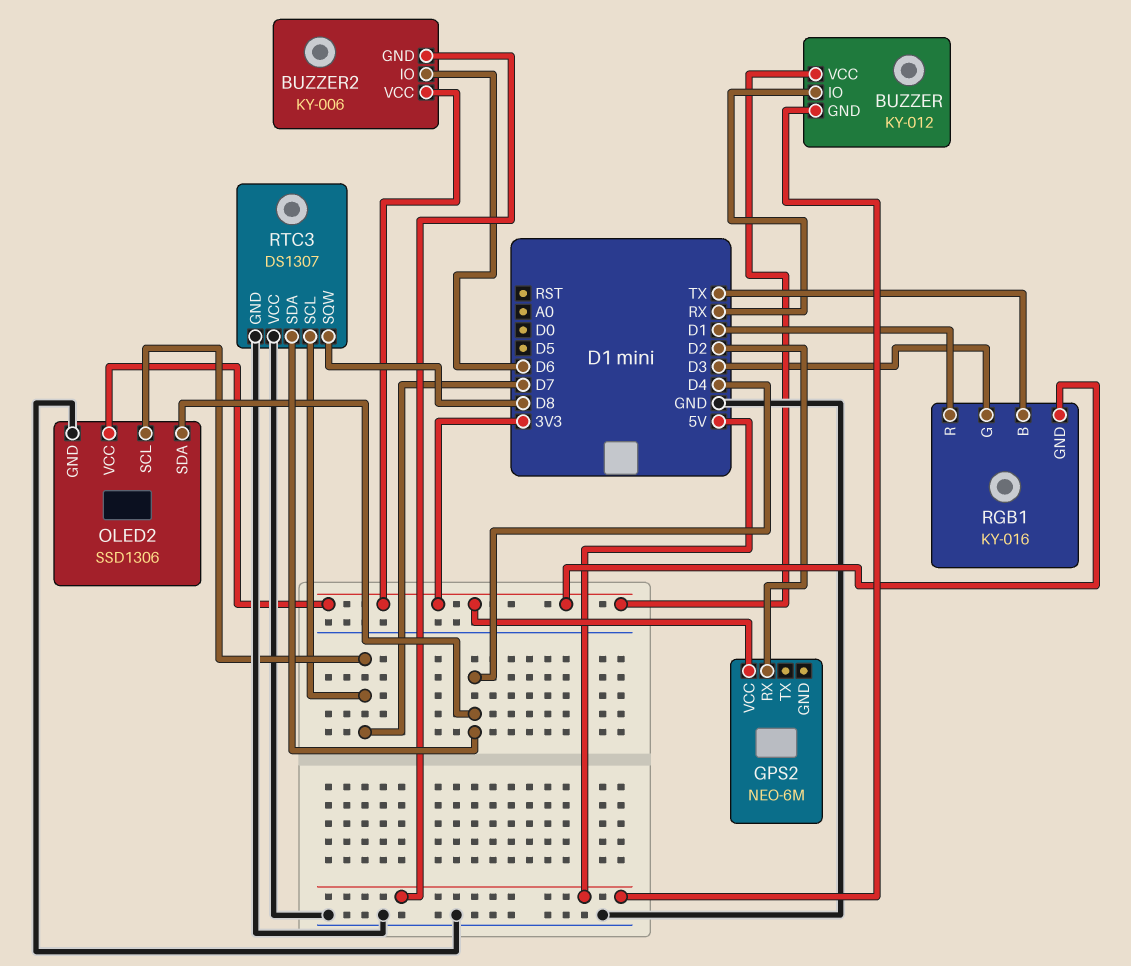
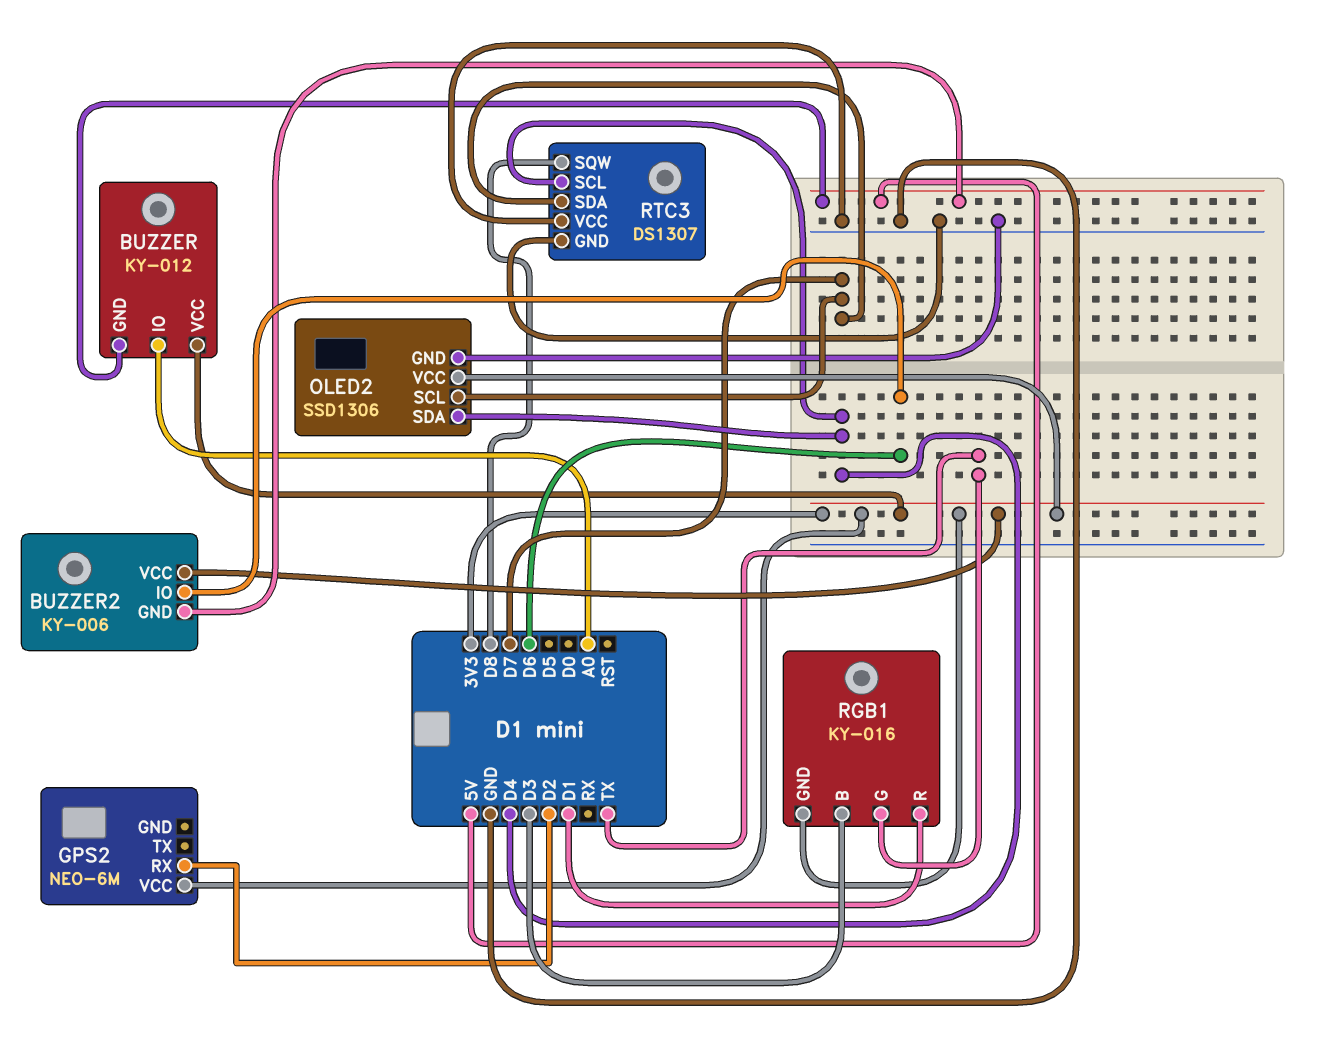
BUZZER pin IO: RX -> A0
RGB1 pin B: TX -> D3
RGB1 pin G: D3 -> TX
RTC3 pin SCL: D7 -> D4
RTC3 pin SDA: D4 -> D7

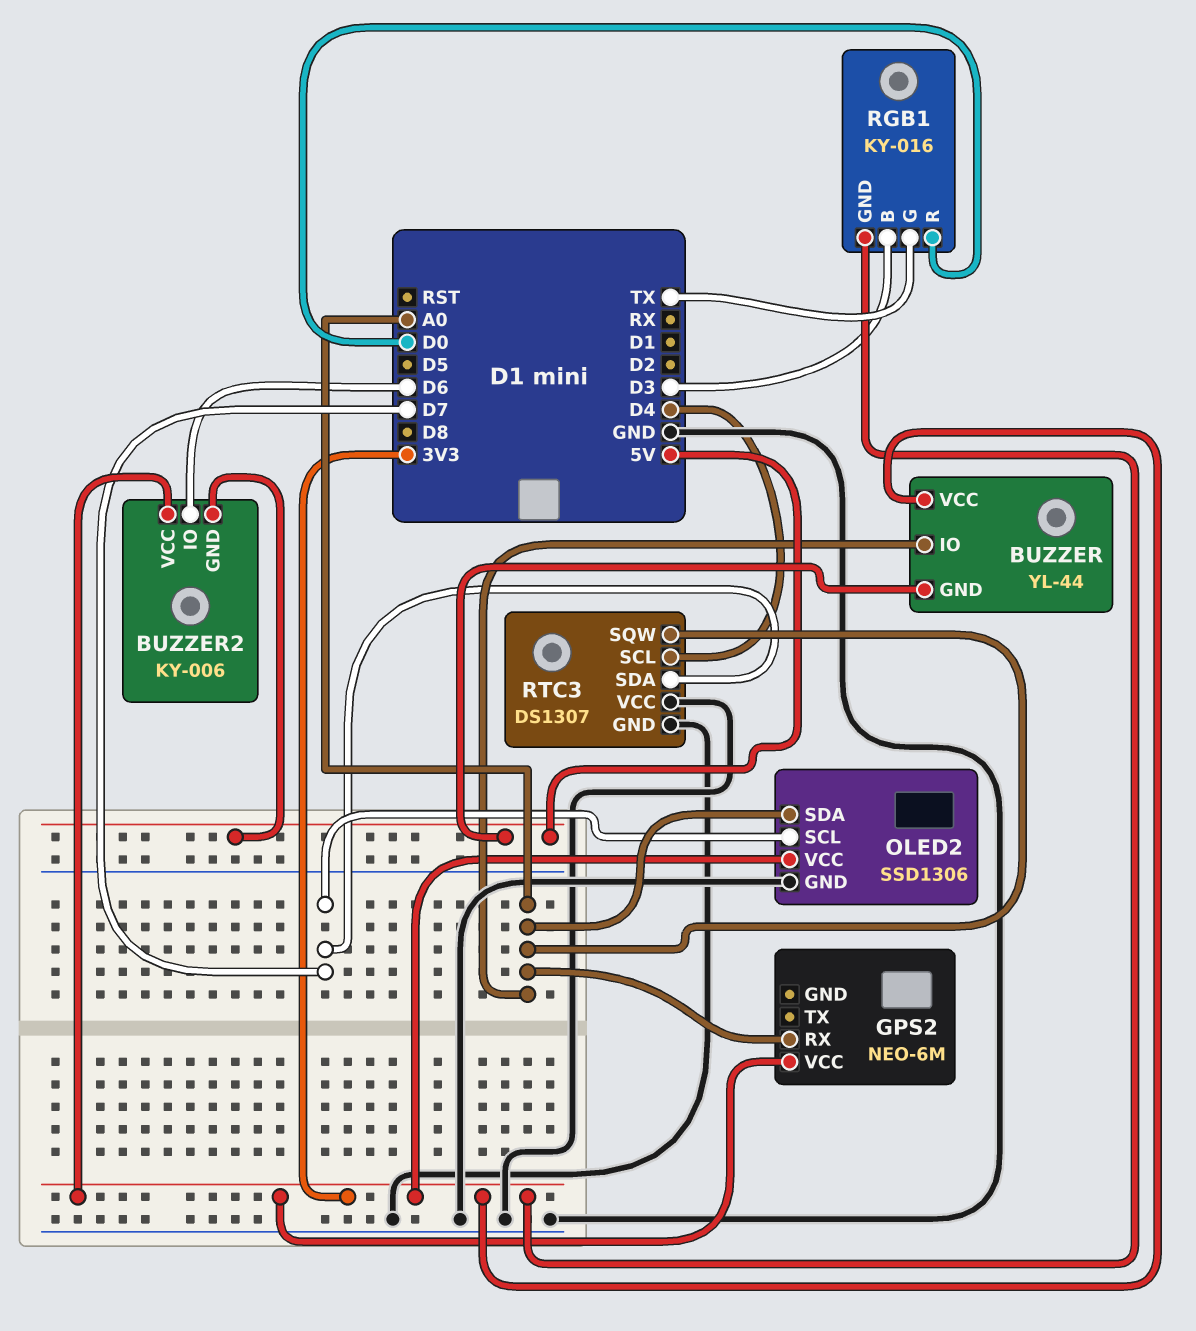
BUZZER: KY-012 -> YL-44
GPS2 pin RX: D2 -> A0
OLED2 pin SDA: D4 -> A0
RGB1 pin R: D1 -> D0
RTC3 pin SQW: D8 -> A0

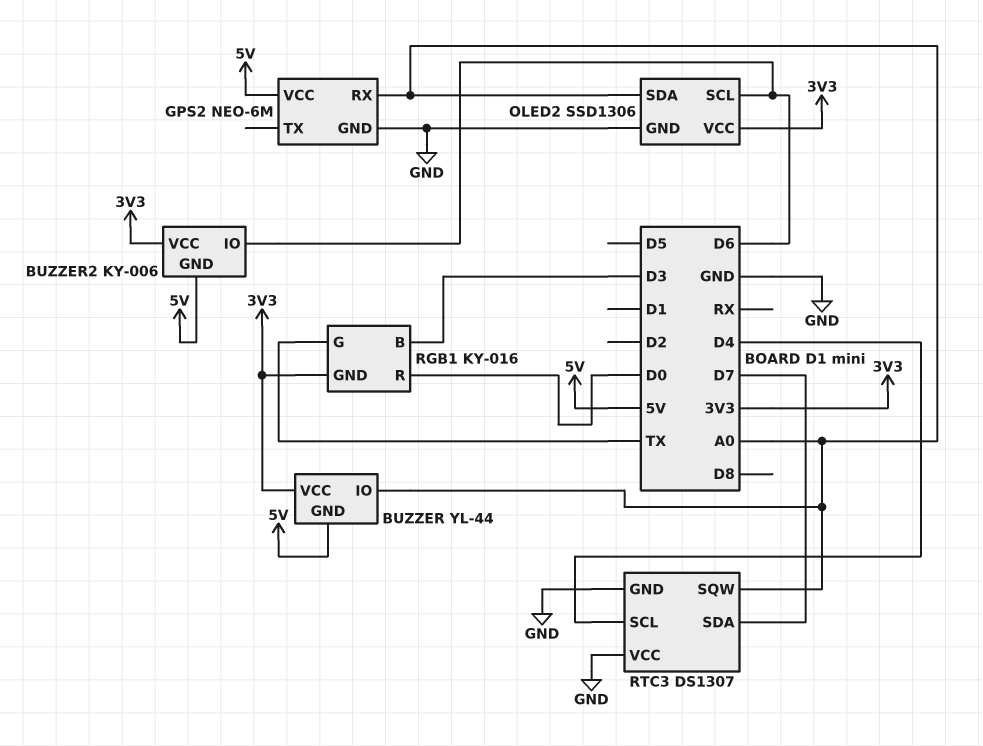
GPS2 pin GND: none -> GND
GPS2 pin VCC: 3V3 -> 5V
OLED2 pin SCL: D7 -> D6

